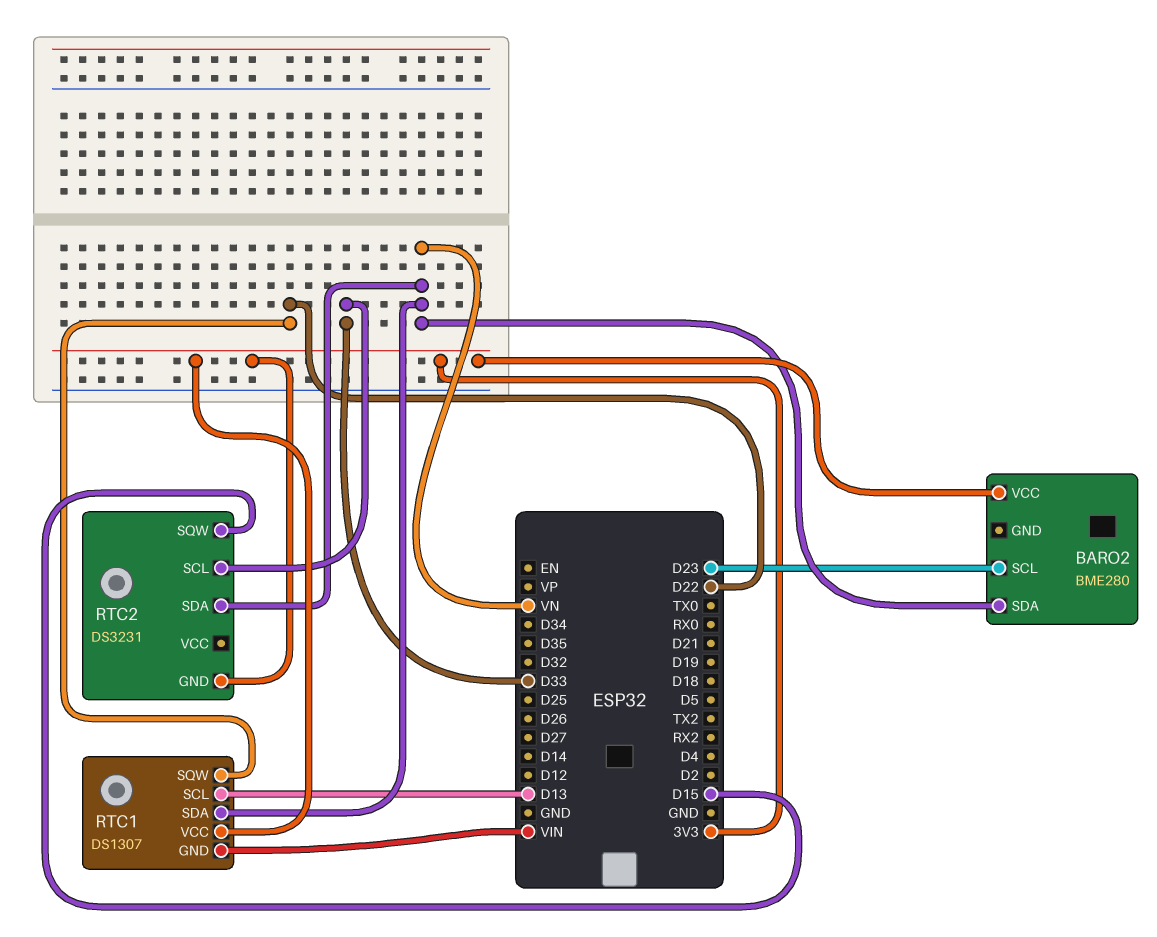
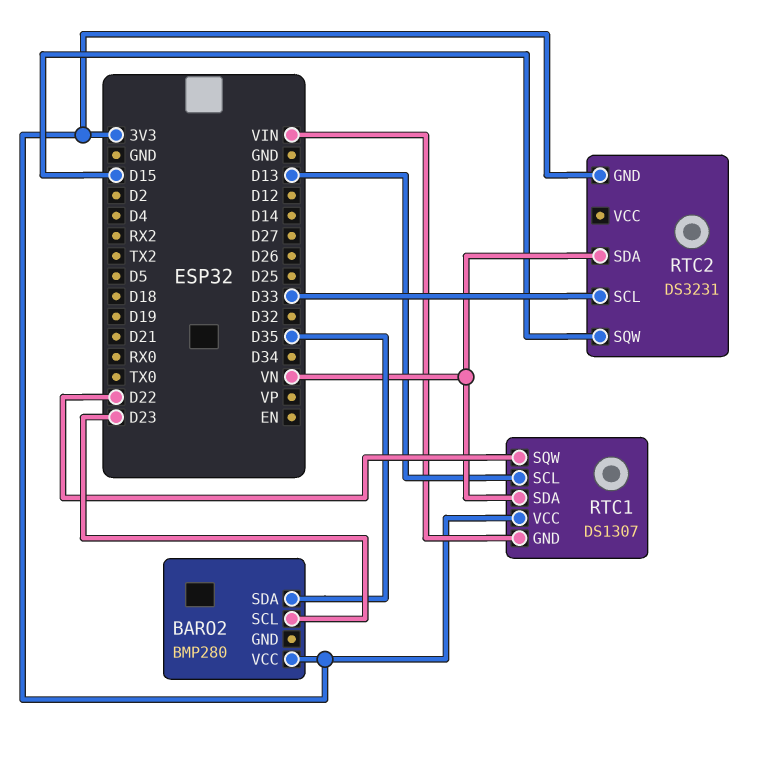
BARO2: BME280 -> BMP280
BARO2 pin SDA: VN -> D35

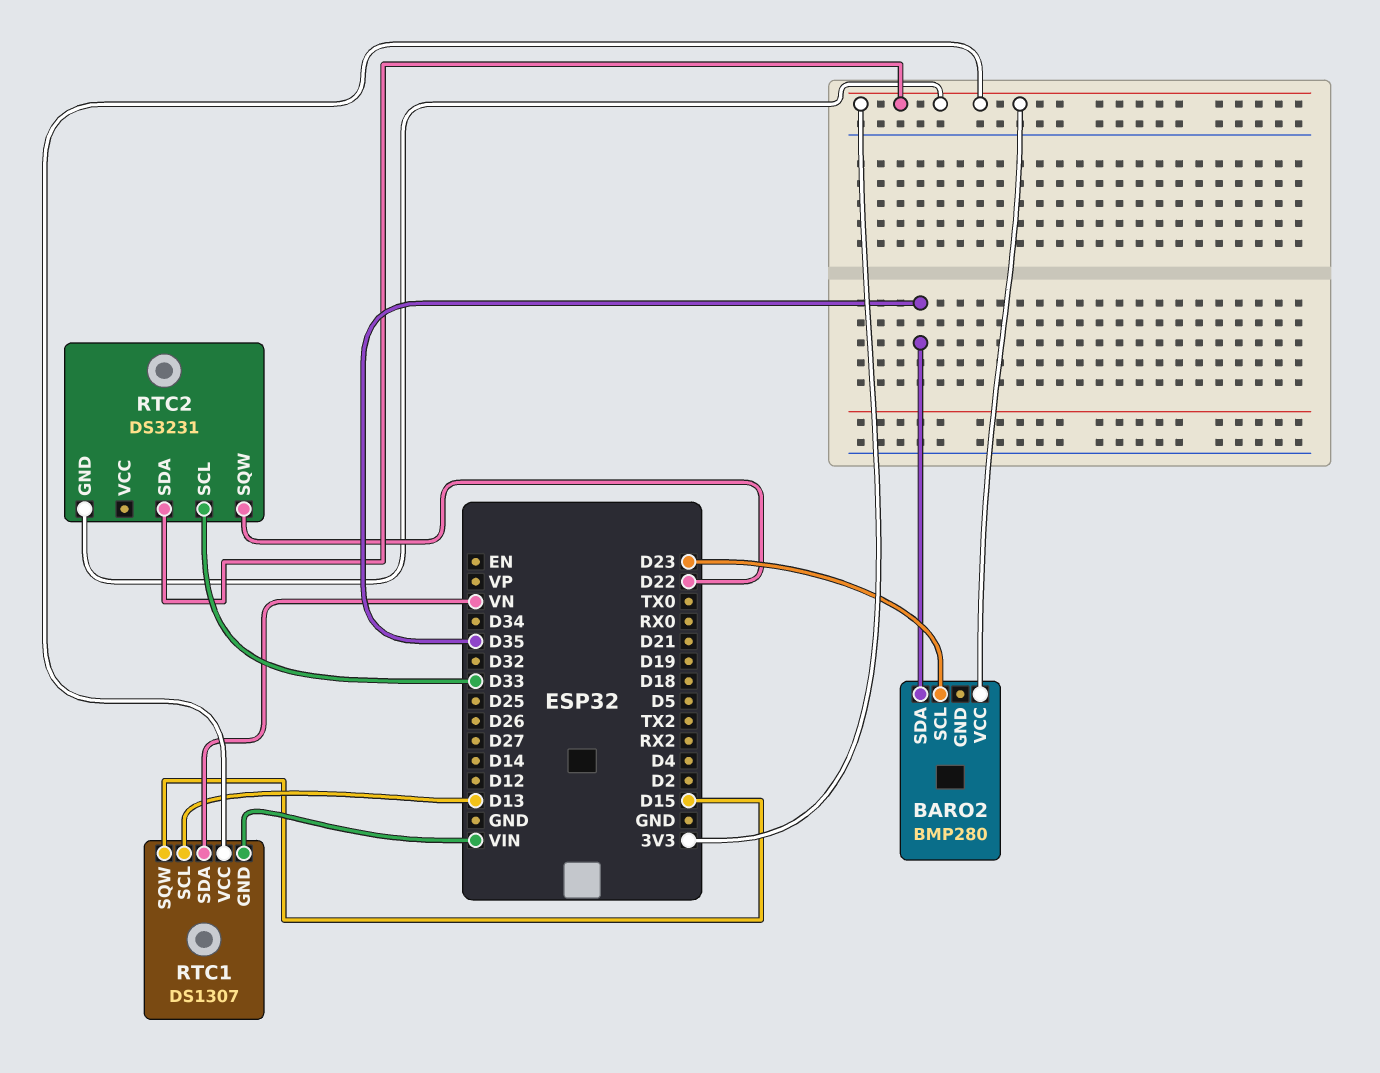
RTC1 pin SQW: D22 -> D15
RTC2 pin SDA: VN -> 3V3
RTC2 pin SQW: D15 -> D22

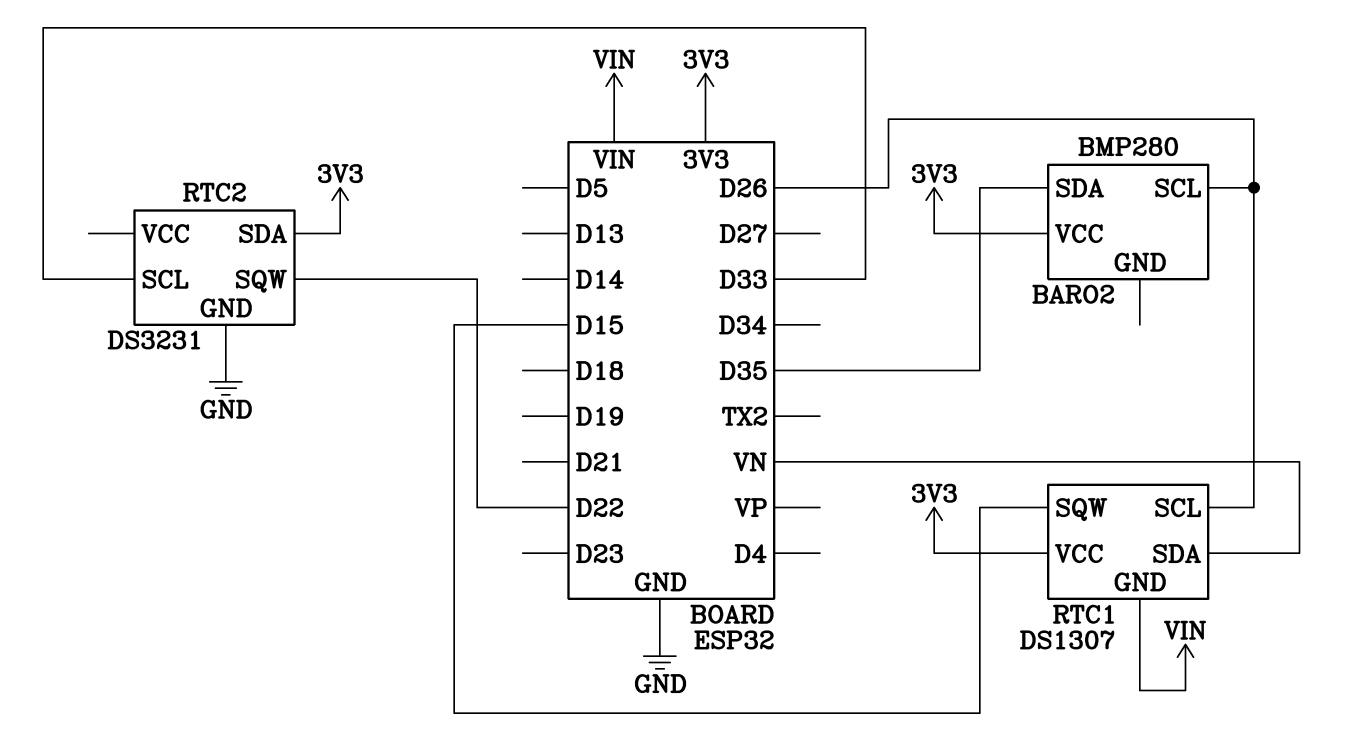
BARO2 pin SCL: D23 -> D26
RTC1 pin SCL: D13 -> D26
RTC2 pin GND: 3V3 -> GND

